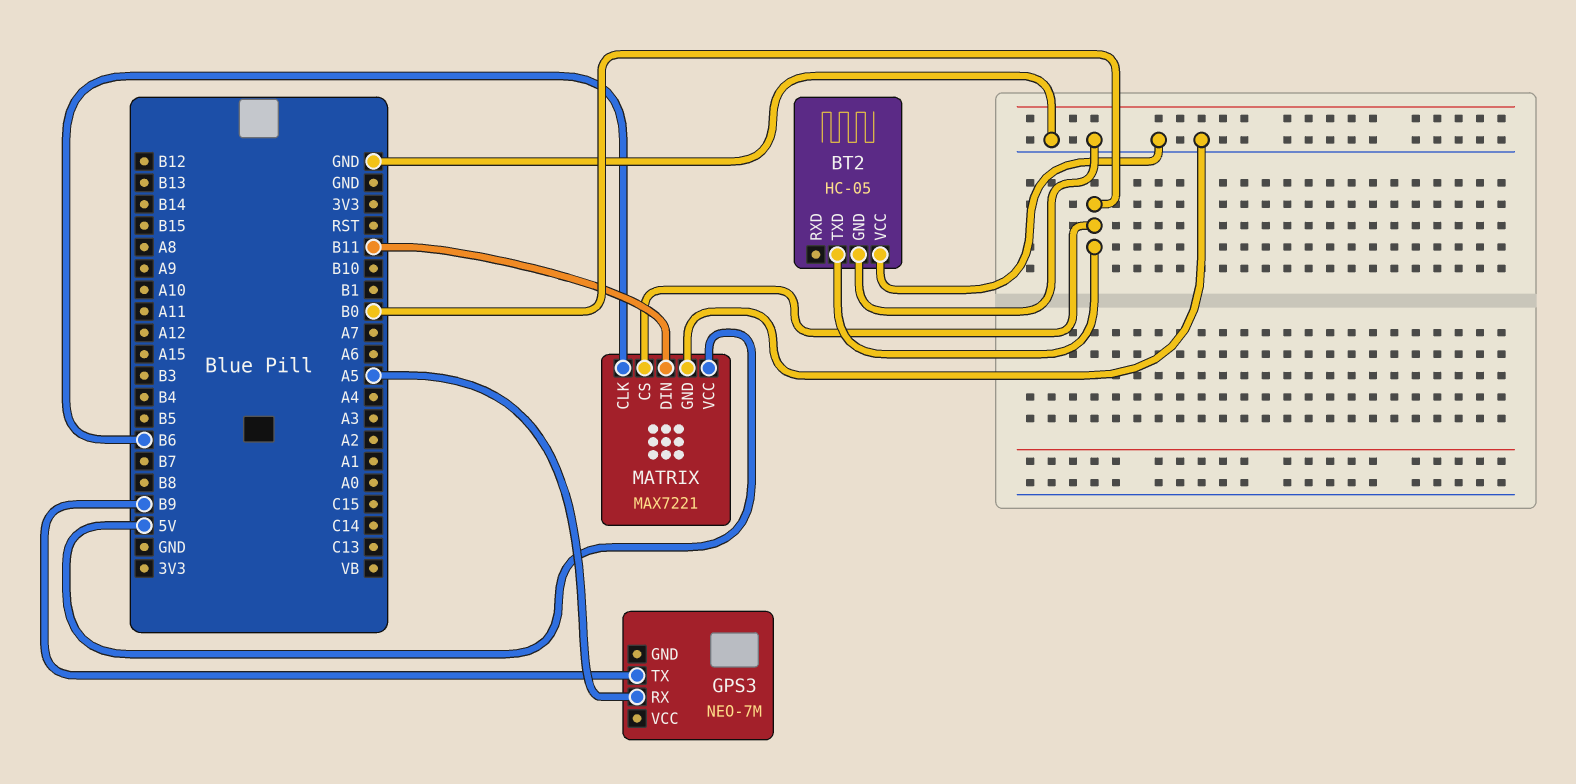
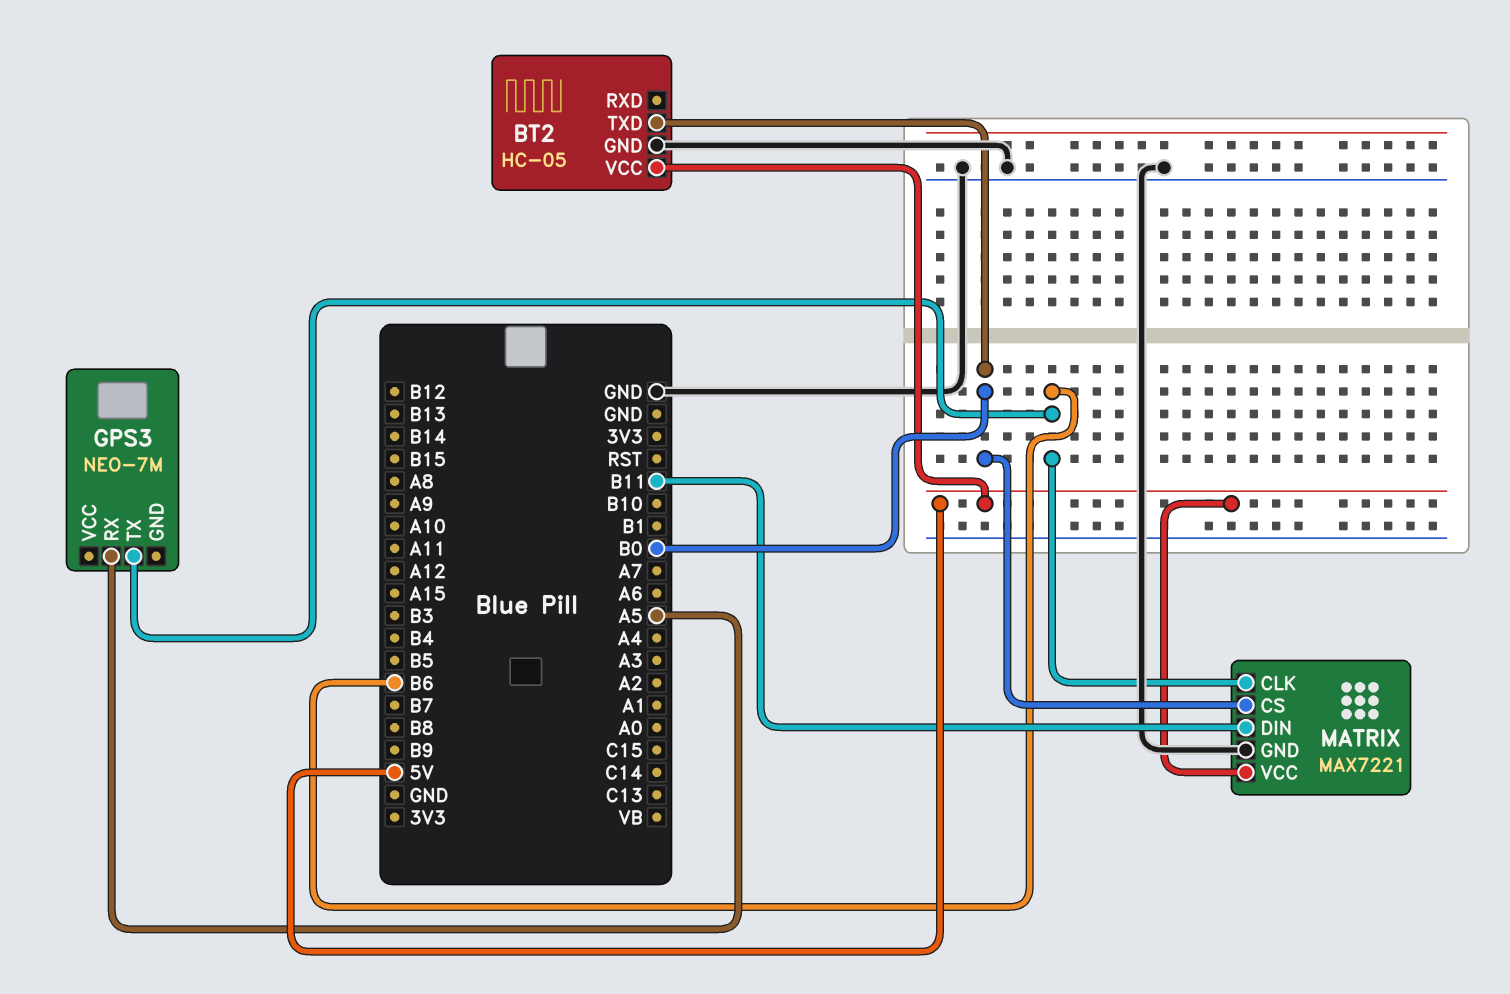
BT2 pin VCC: GND -> 5V
GPS3 pin TX: B9 -> B6

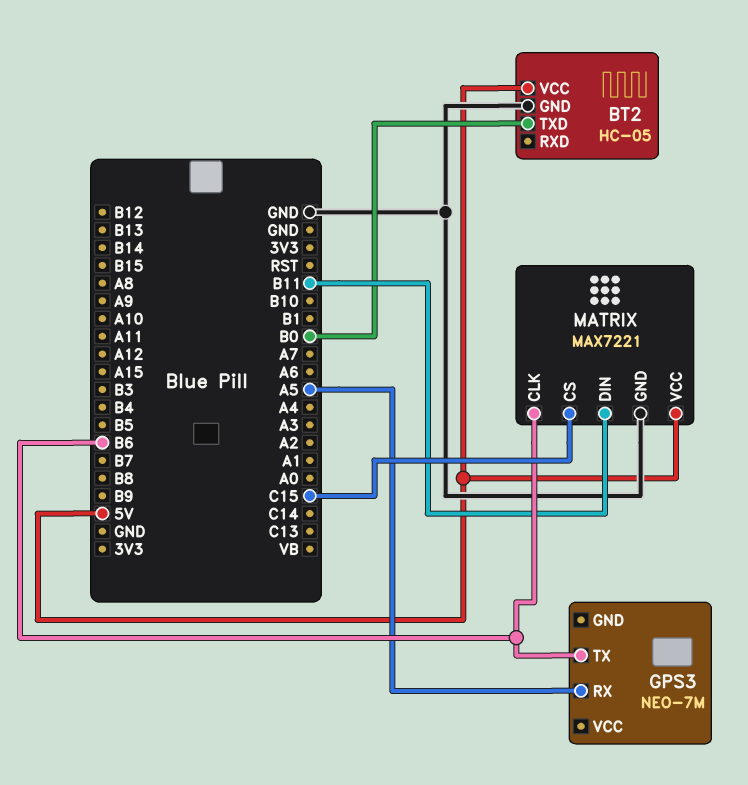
MATRIX pin CS: B0 -> C15

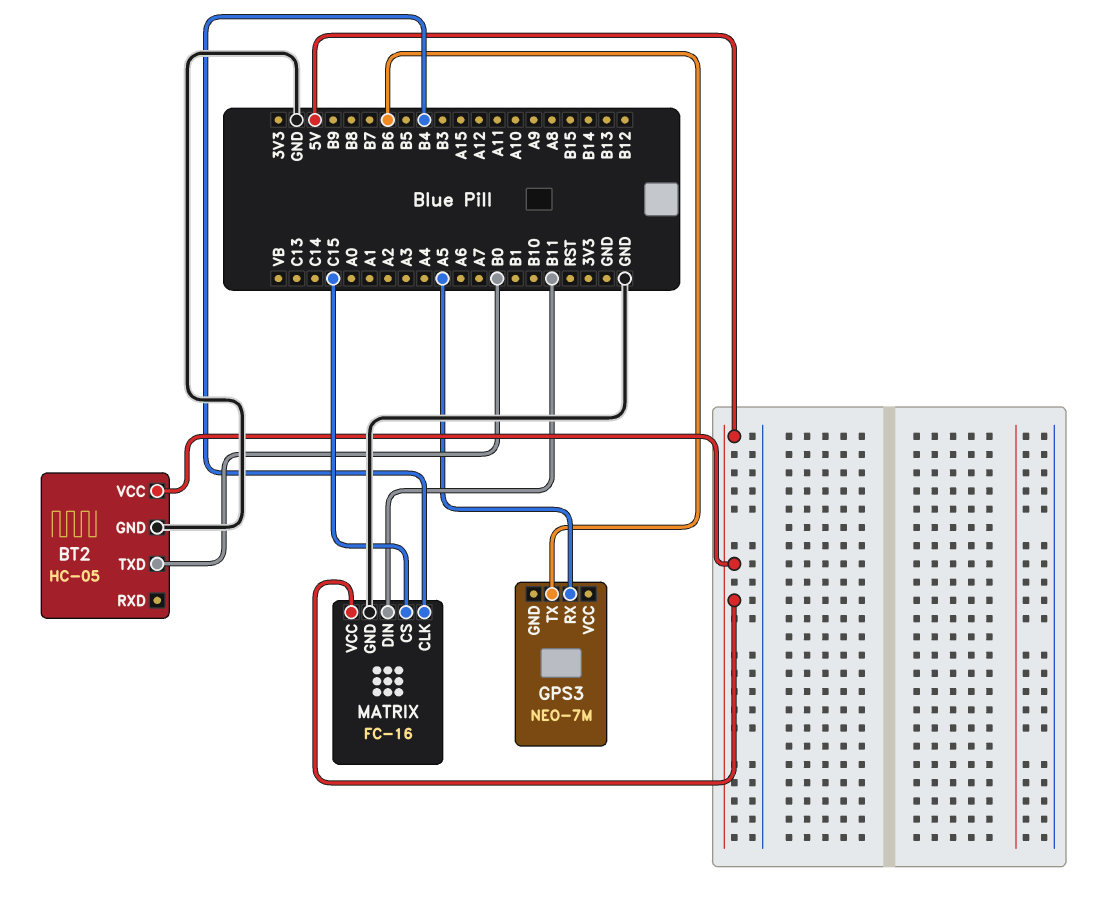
MATRIX: MAX7221 -> FC-16
MATRIX pin CLK: B6 -> B4

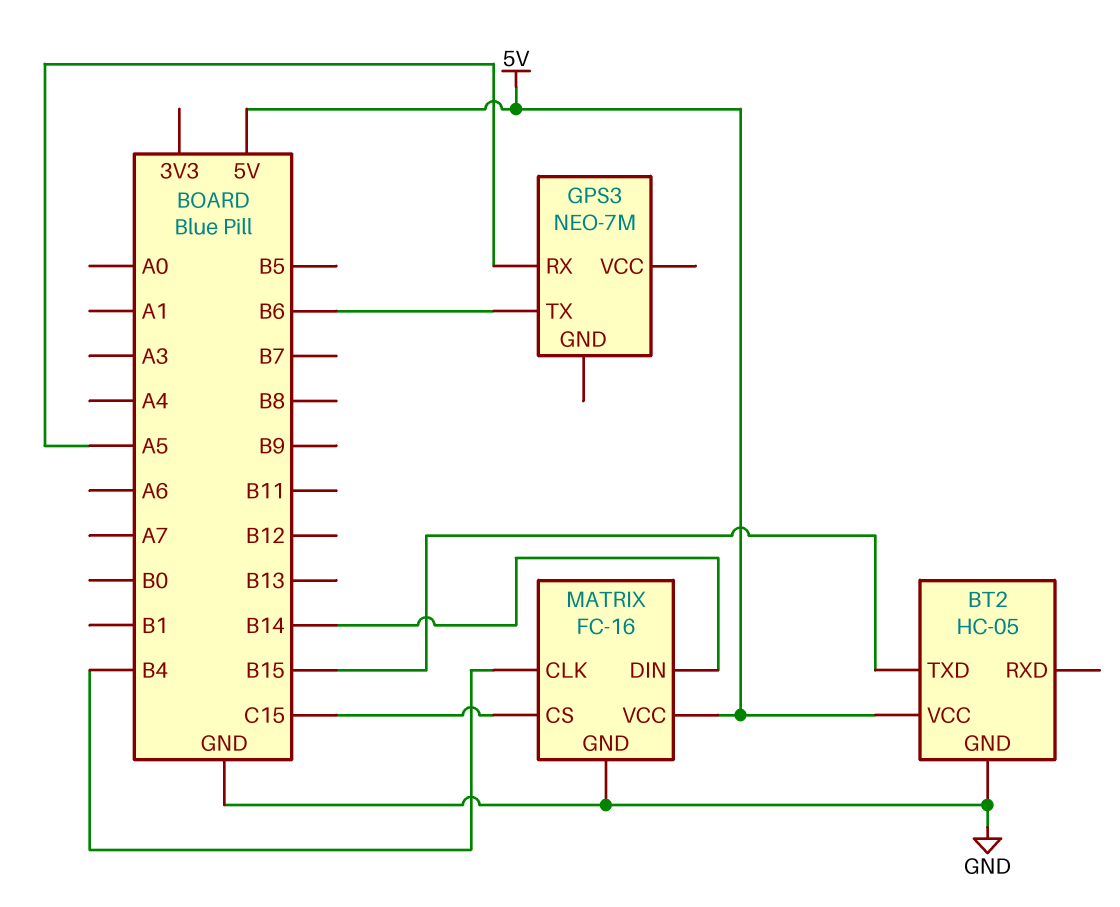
BT2 pin TXD: B0 -> B15
MATRIX pin DIN: B11 -> B14

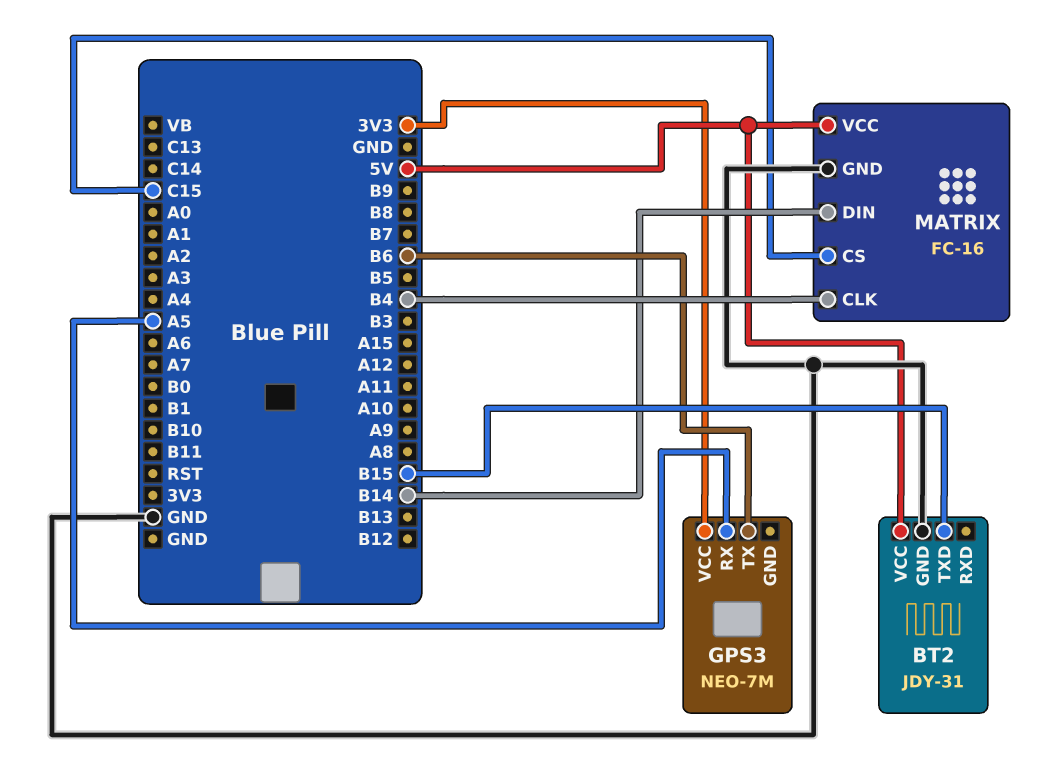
BT2: HC-05 -> JDY-31
GPS3 pin VCC: none -> 3V3

